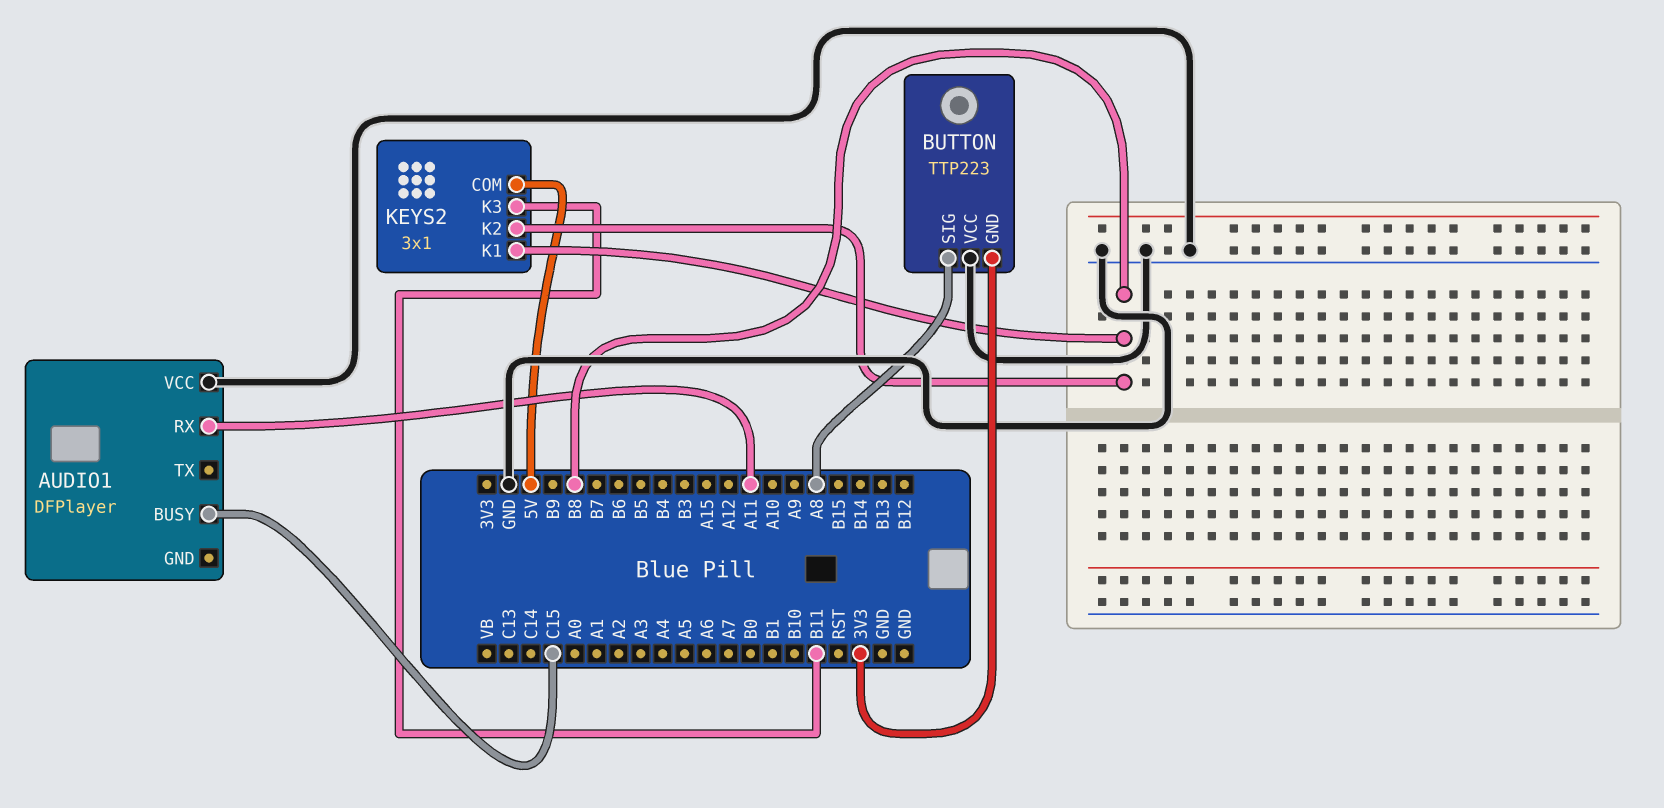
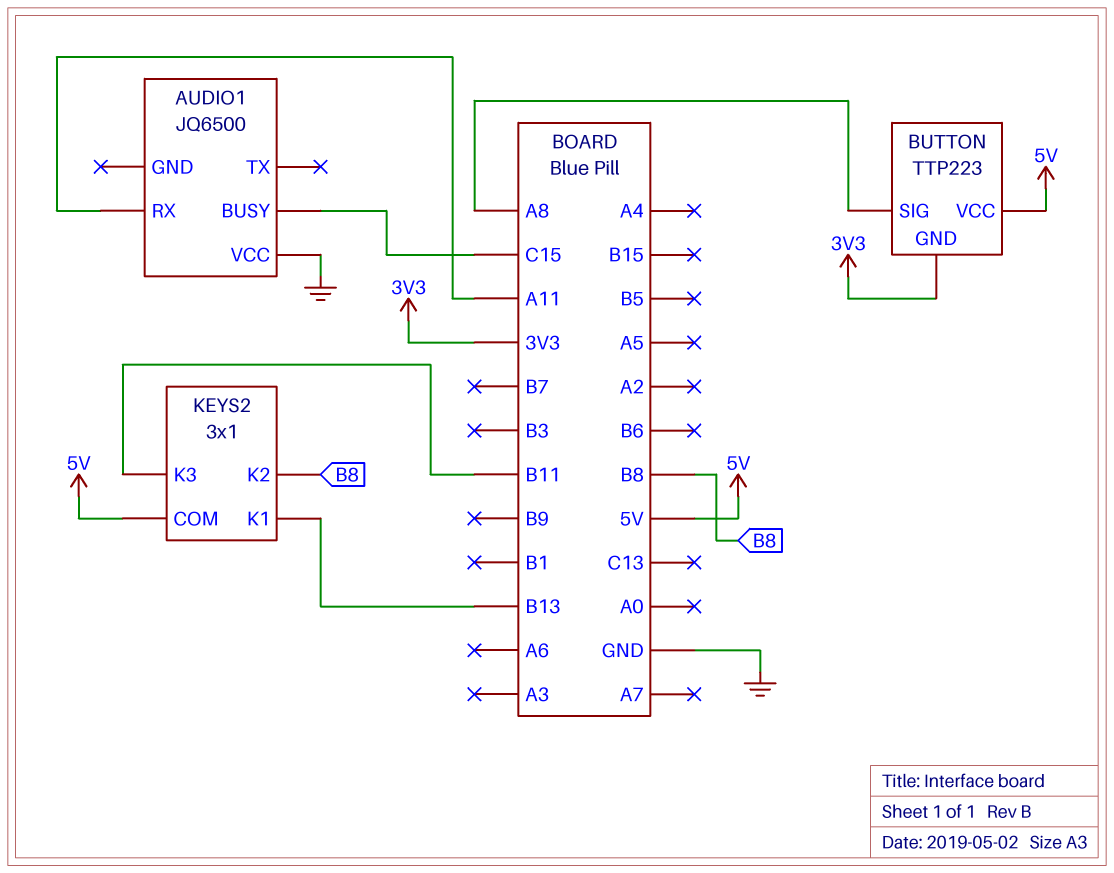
AUDIO1: DFPlayer -> JQ6500
BUTTON pin VCC: GND -> 5V
KEYS2 pin K1: B8 -> B13

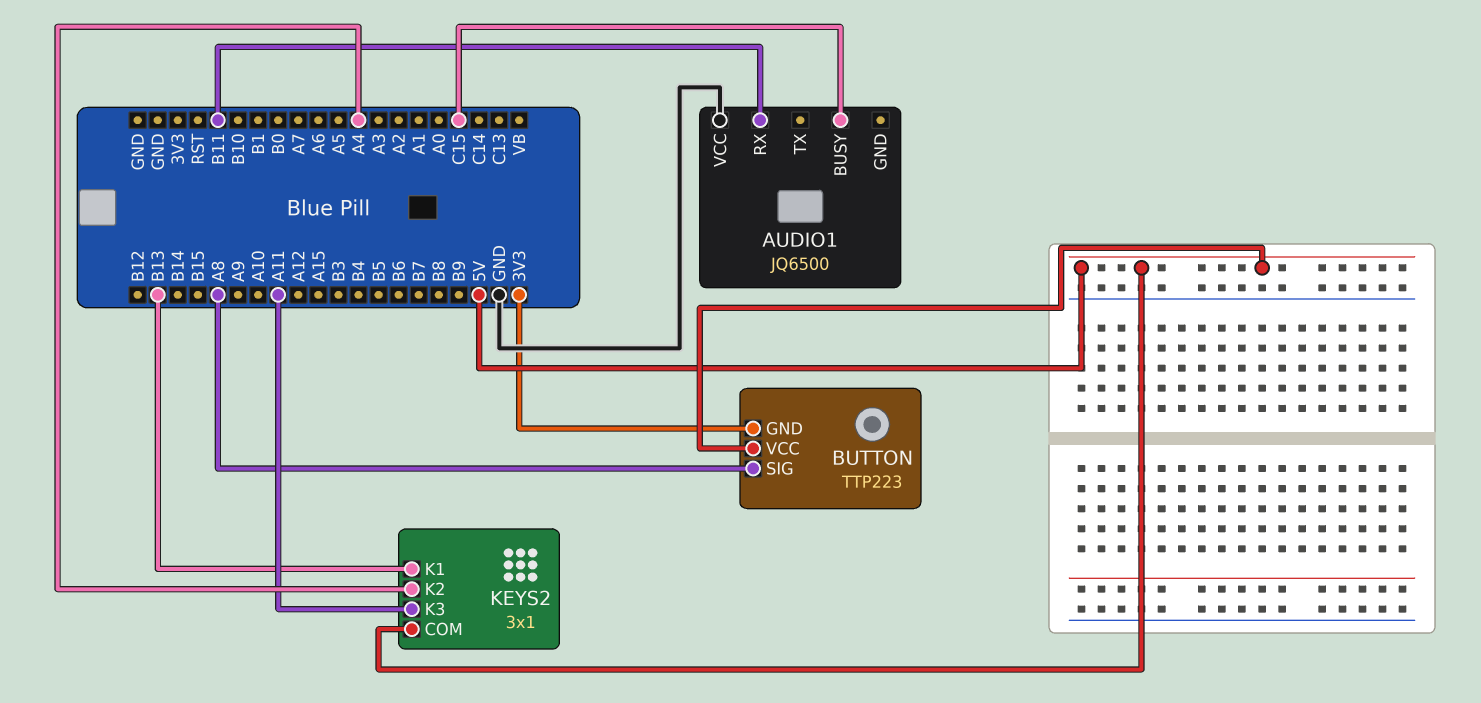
AUDIO1 pin RX: A11 -> B11
KEYS2 pin K2: B8 -> A4
KEYS2 pin K3: B11 -> A11

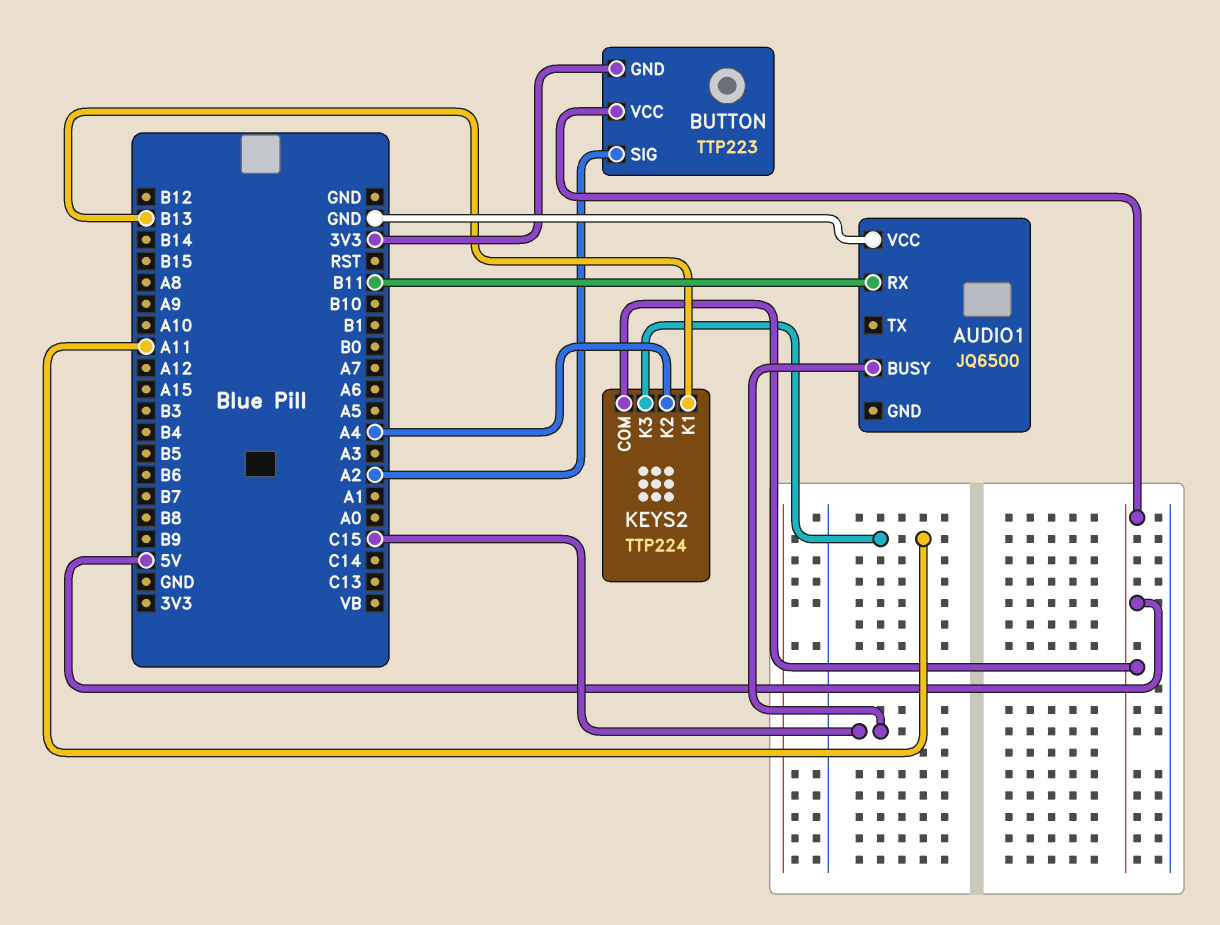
BUTTON pin SIG: A8 -> A2
KEYS2: 3x1 -> TTP224

